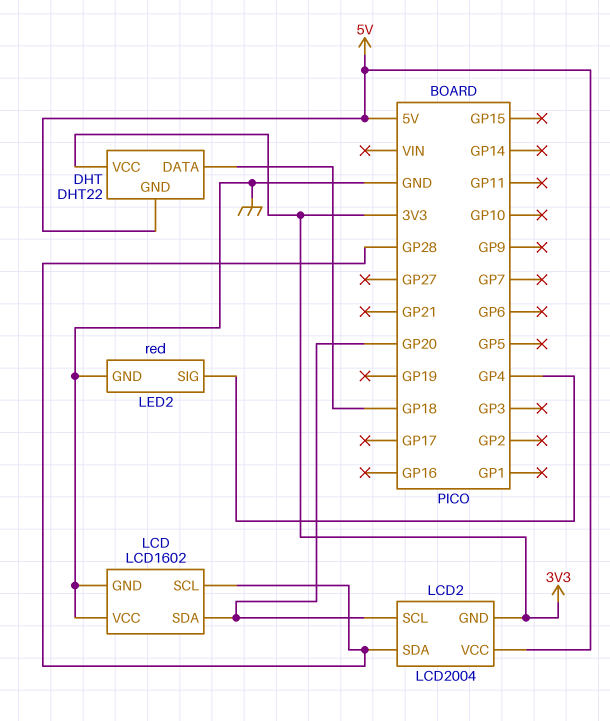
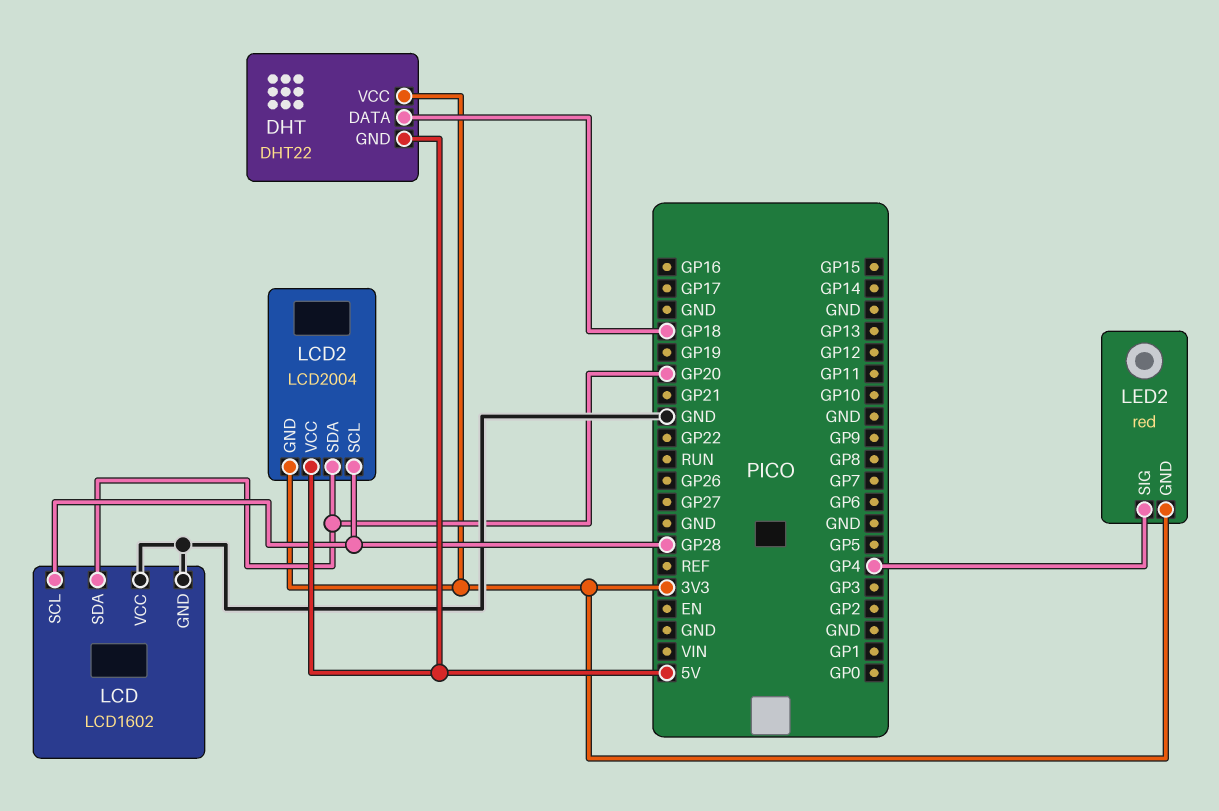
LCD2 pin SCL: GP20 -> GP28
LCD2 pin SDA: GP28 -> GP20
LED2 pin GND: GND -> 3V3

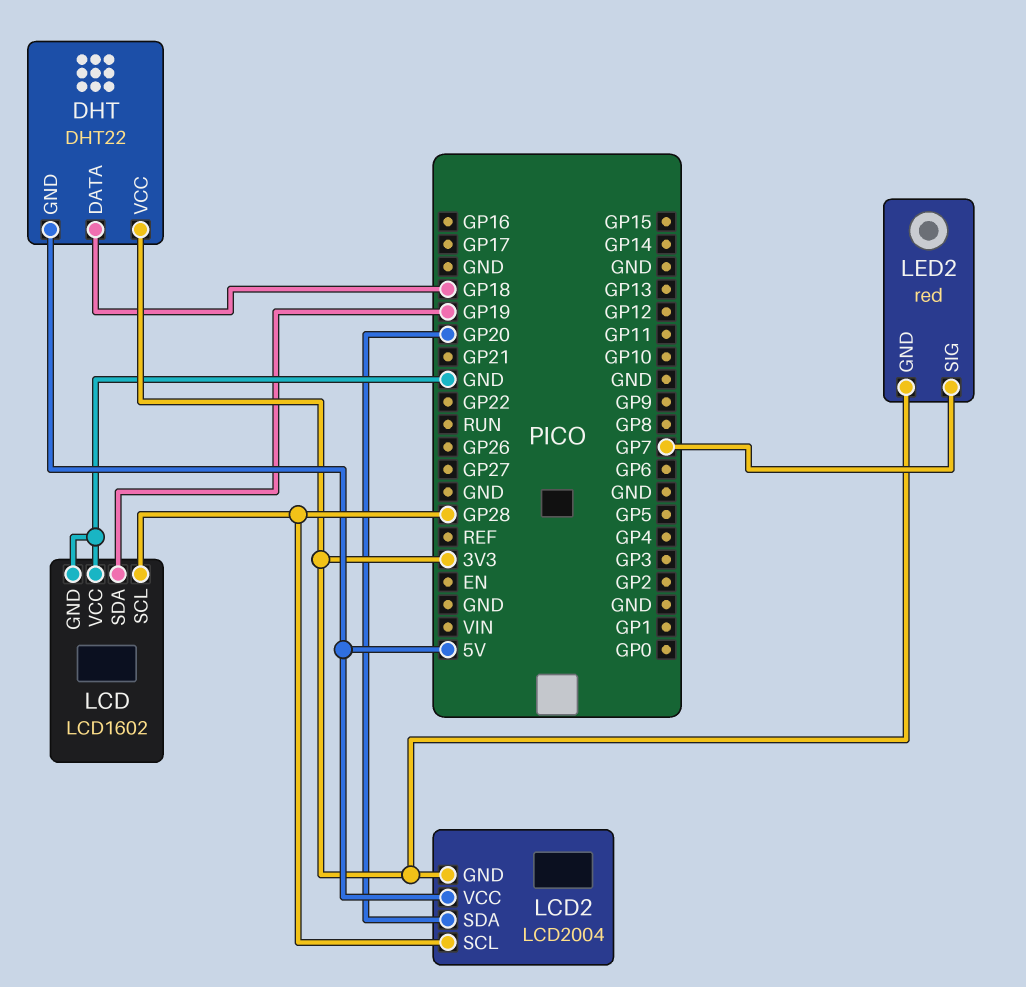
LCD pin SDA: GP20 -> GP19
LED2 pin SIG: GP4 -> GP7

